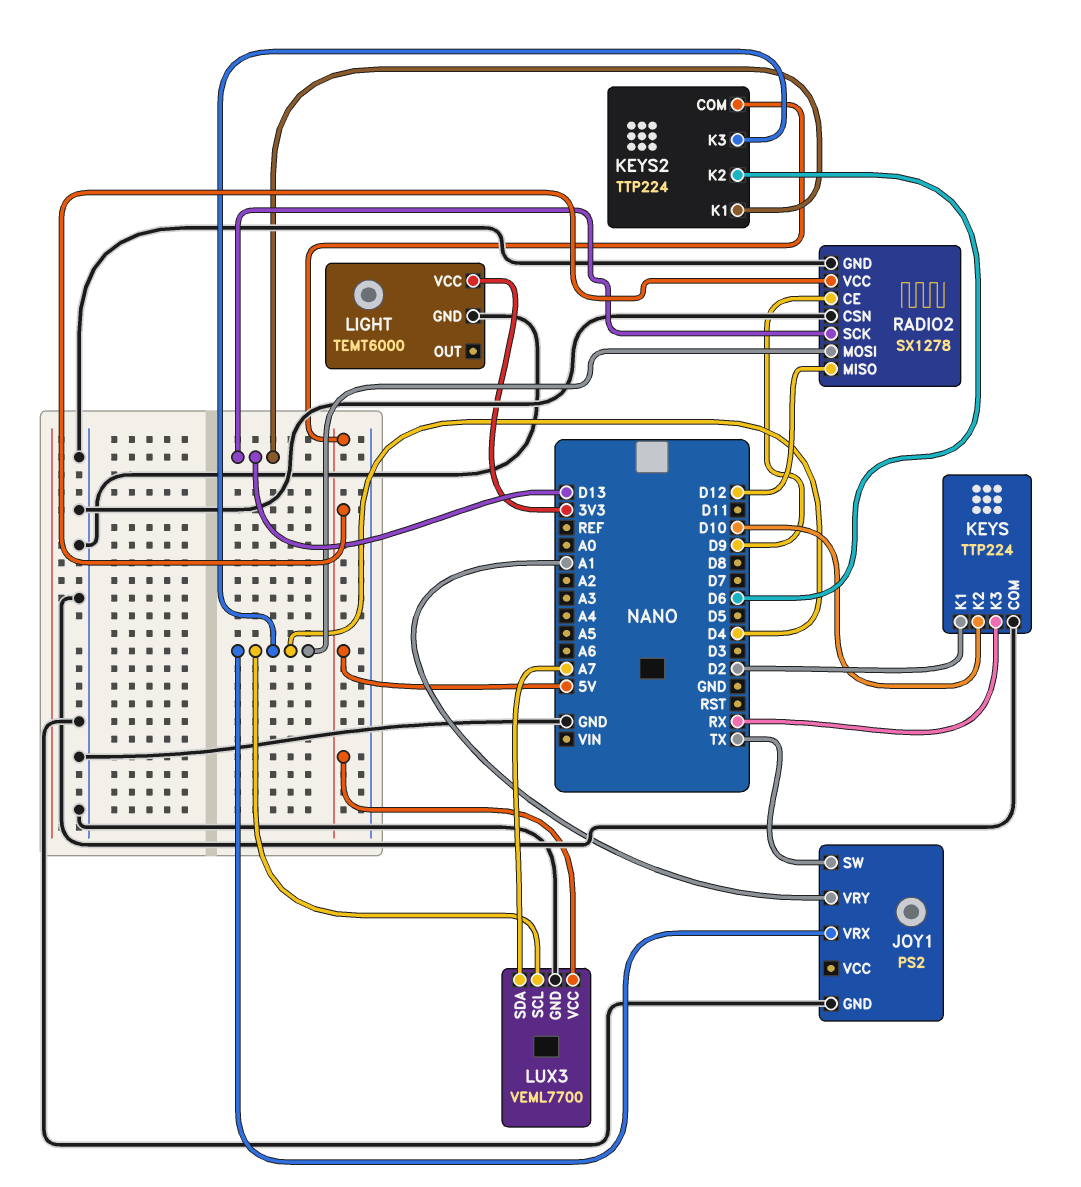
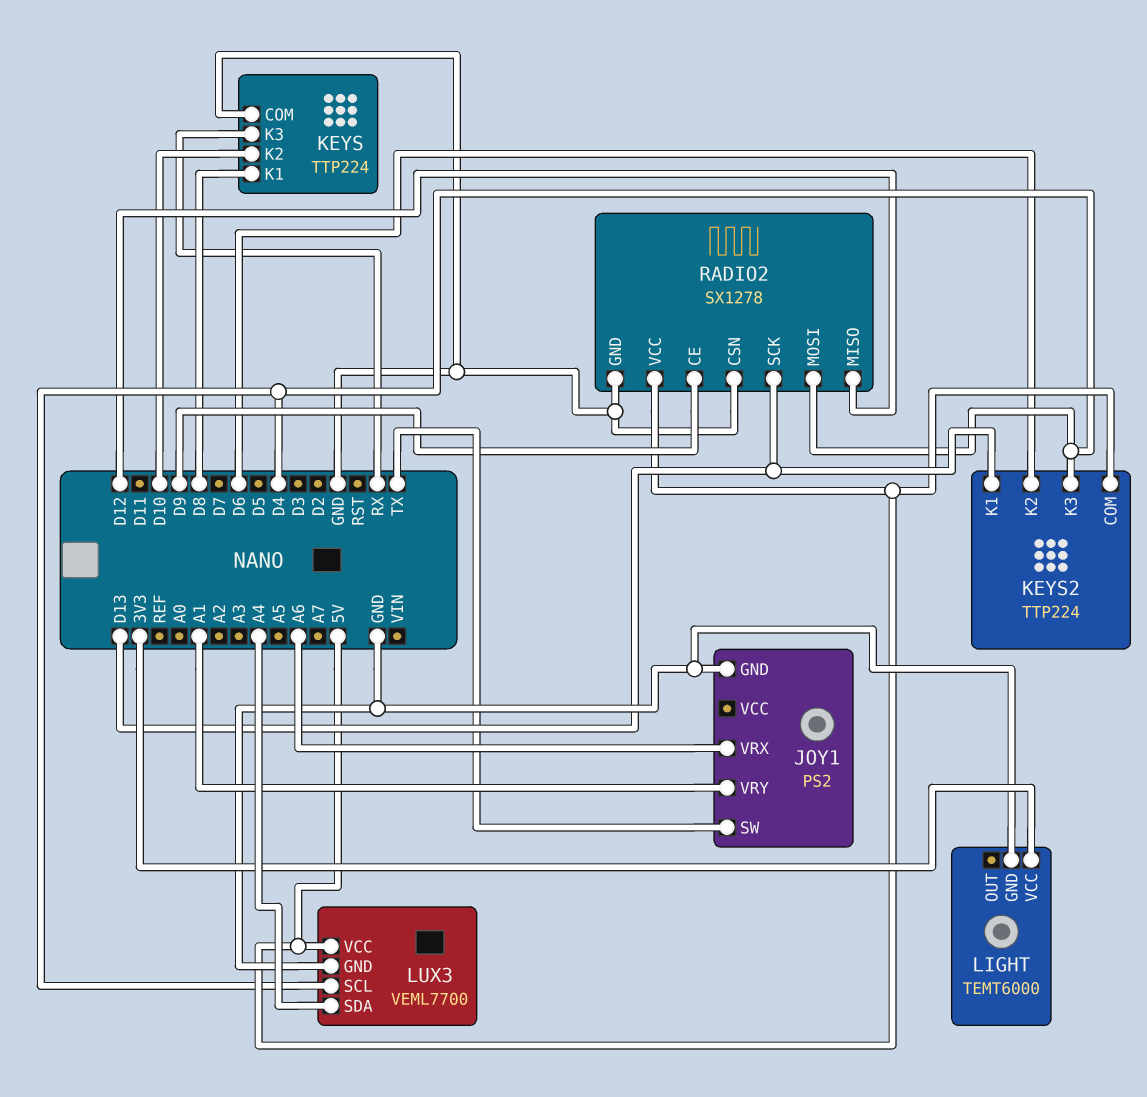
JOY1 pin VRX: D4 -> A6
KEYS pin K1: D2 -> D8
LUX3 pin SDA: A7 -> A4

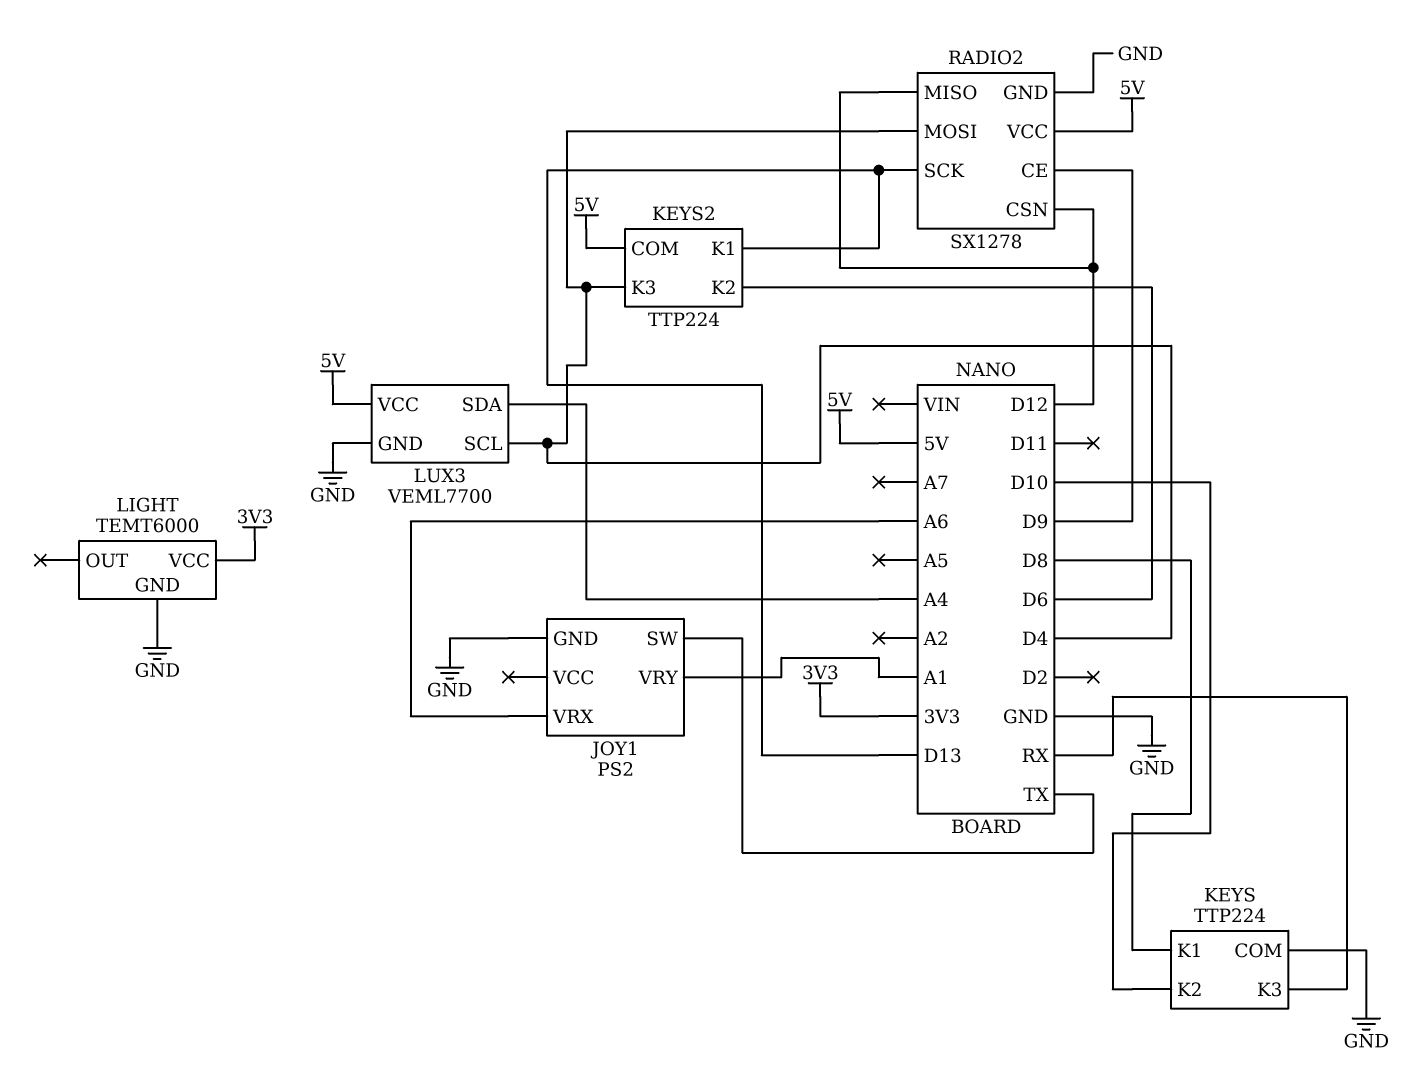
RADIO2 pin CSN: GND -> D12

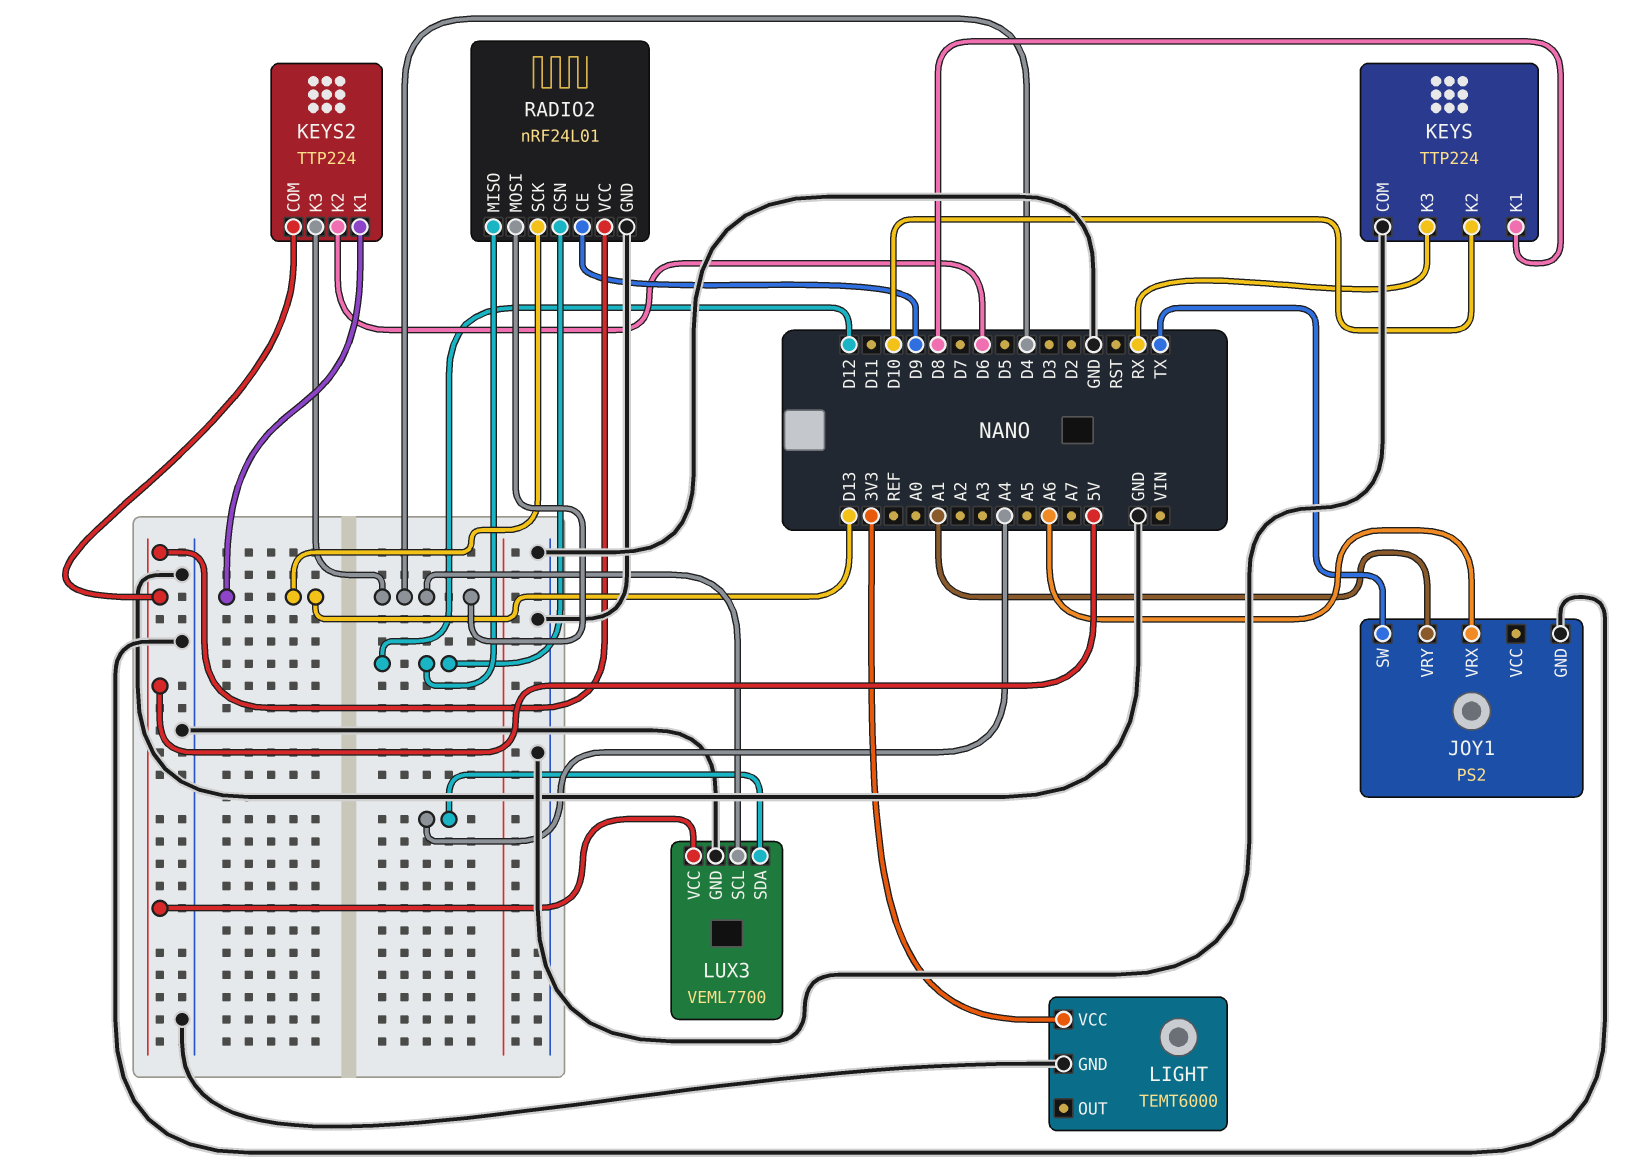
RADIO2: SX1278 -> nRF24L01

